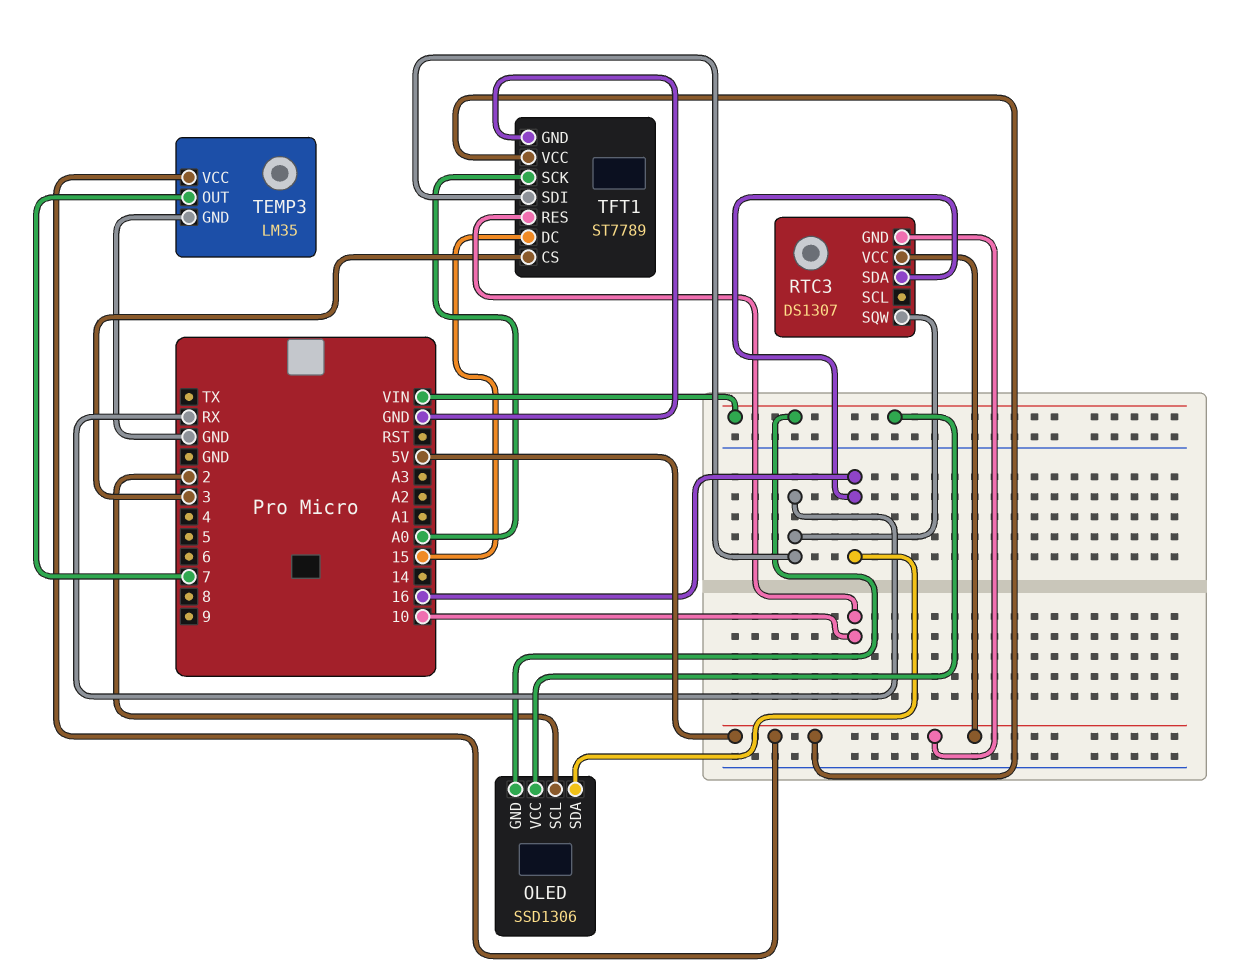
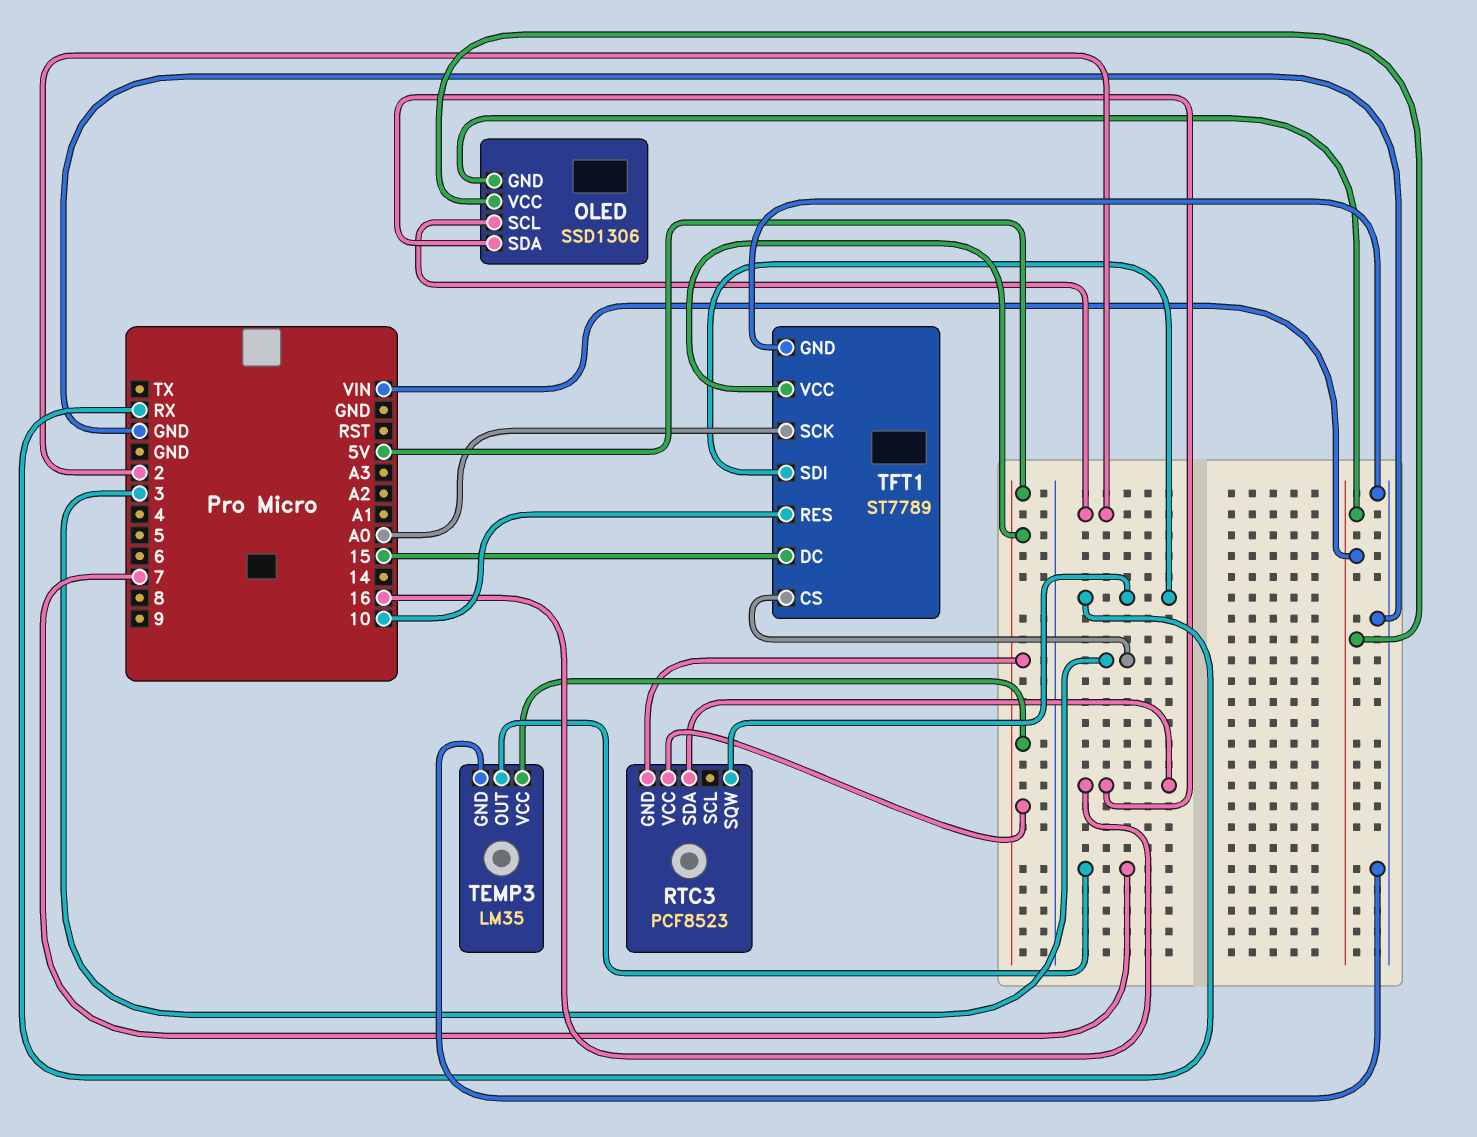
RTC3: DS1307 -> PCF8523

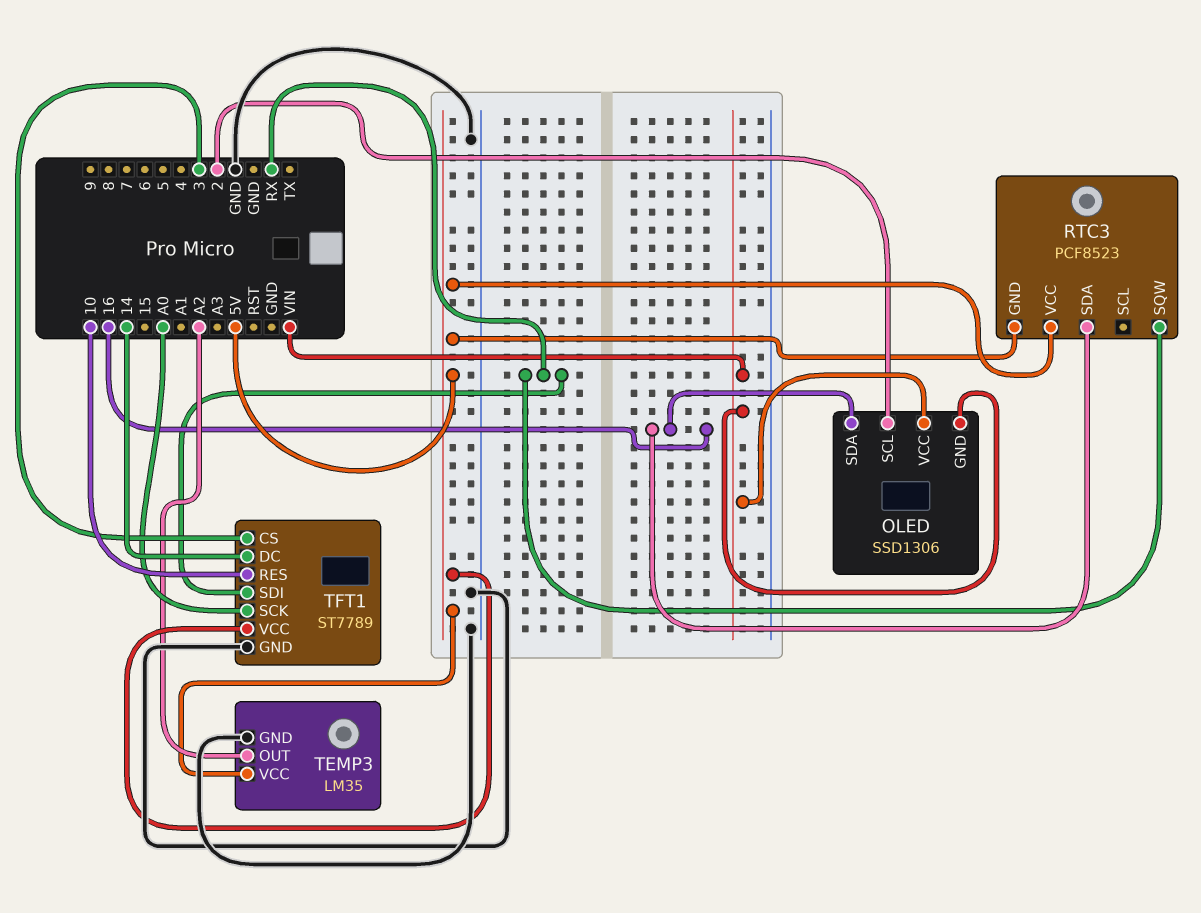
TEMP3 pin OUT: 7 -> A2
TFT1 pin DC: 15 -> 14

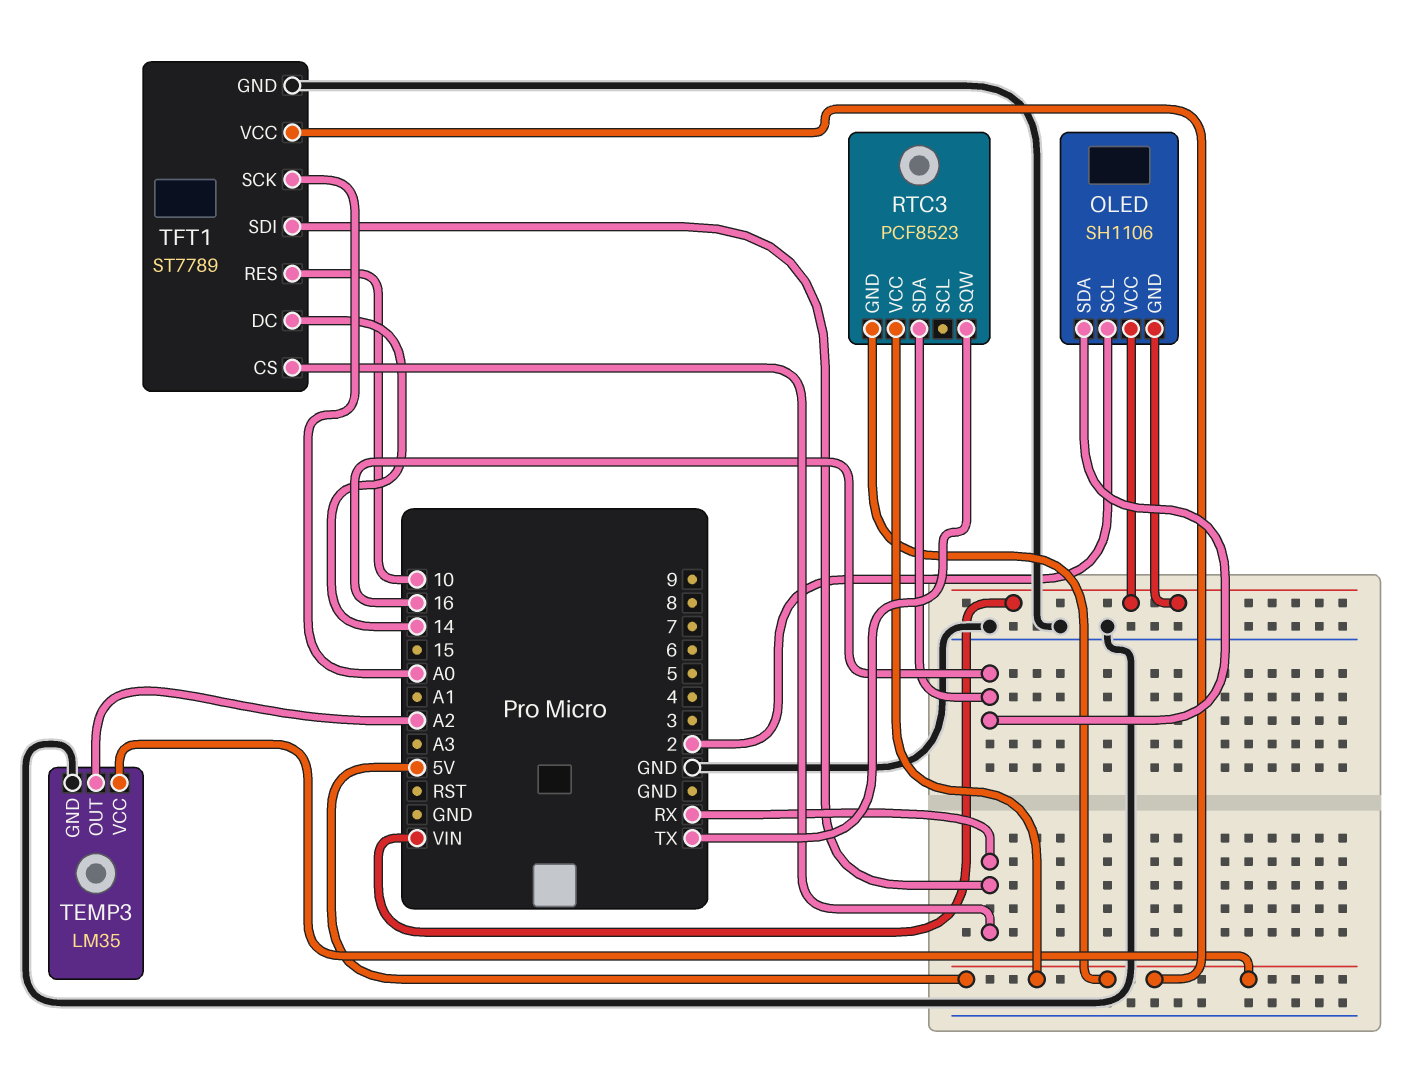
OLED: SSD1306 -> SH1106
RTC3 pin SQW: RX -> TX
TFT1 pin CS: 3 -> RX

